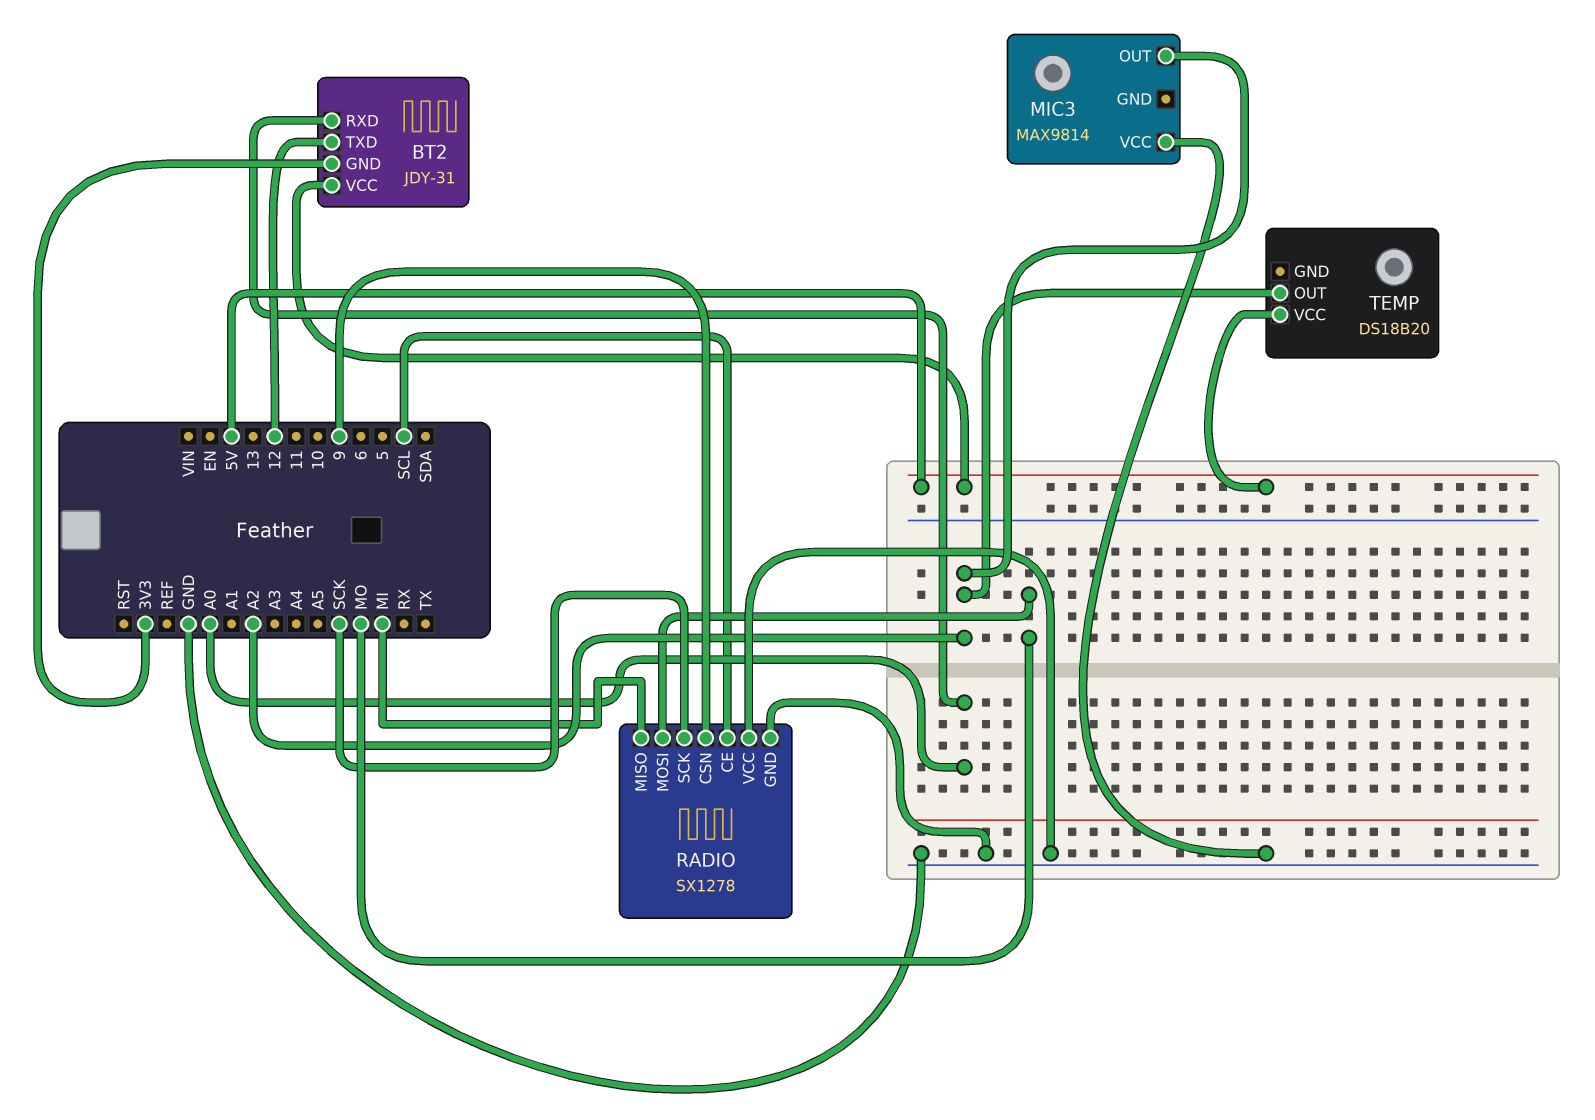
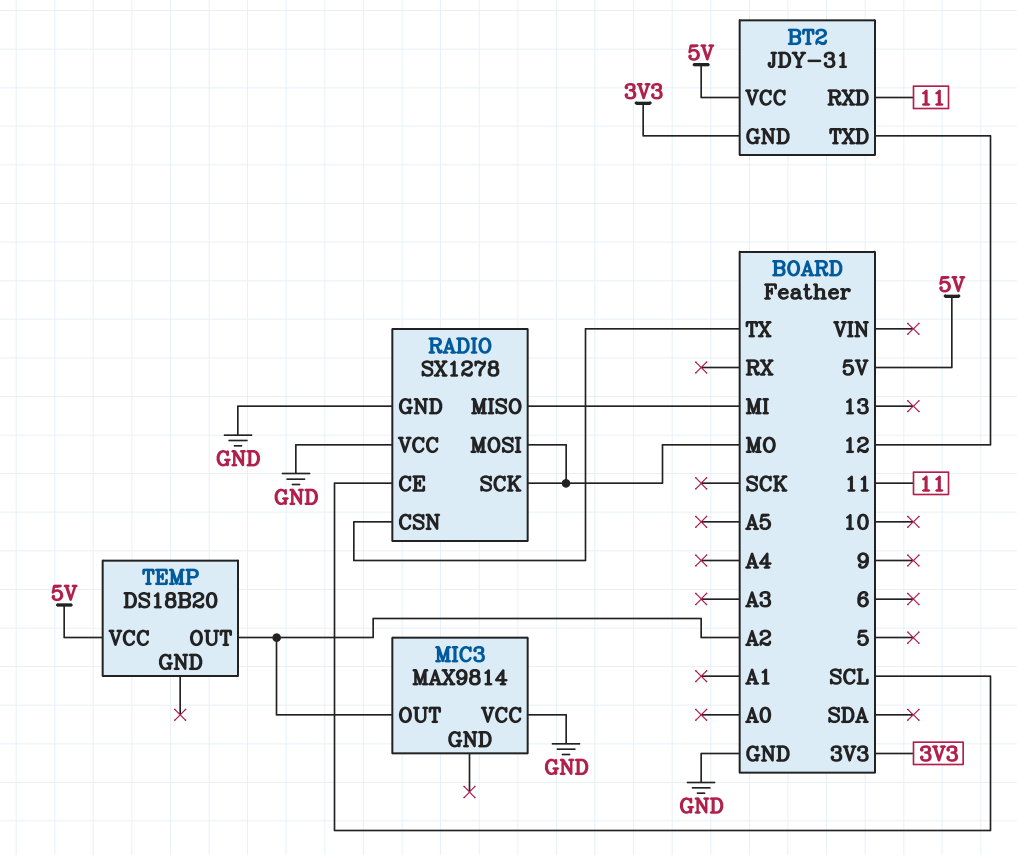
BT2 pin RXD: A0 -> 11
RADIO pin CSN: 9 -> TX
RADIO pin SCK: SCK -> MO

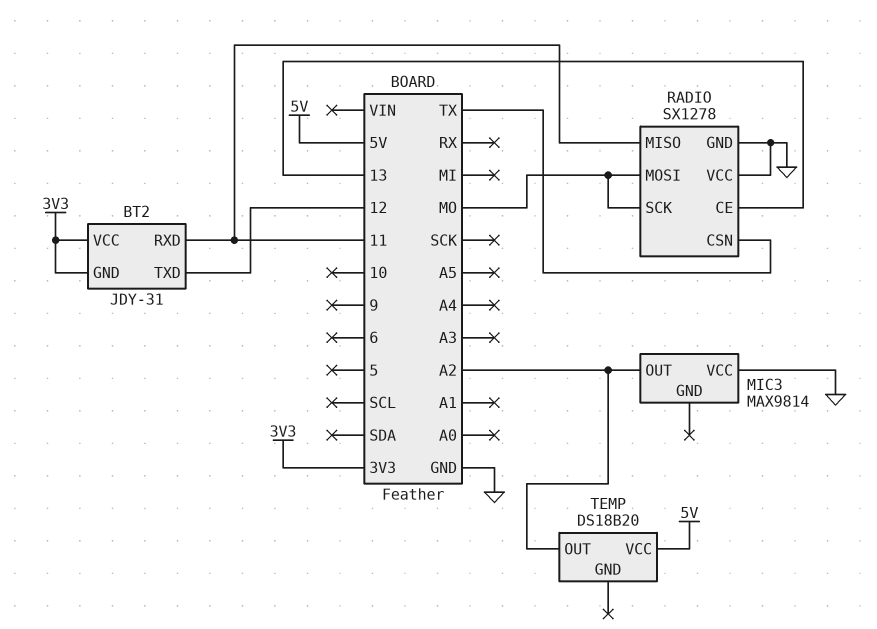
BT2 pin VCC: 5V -> 3V3
RADIO pin CE: SCL -> 13
RADIO pin MISO: MI -> 11

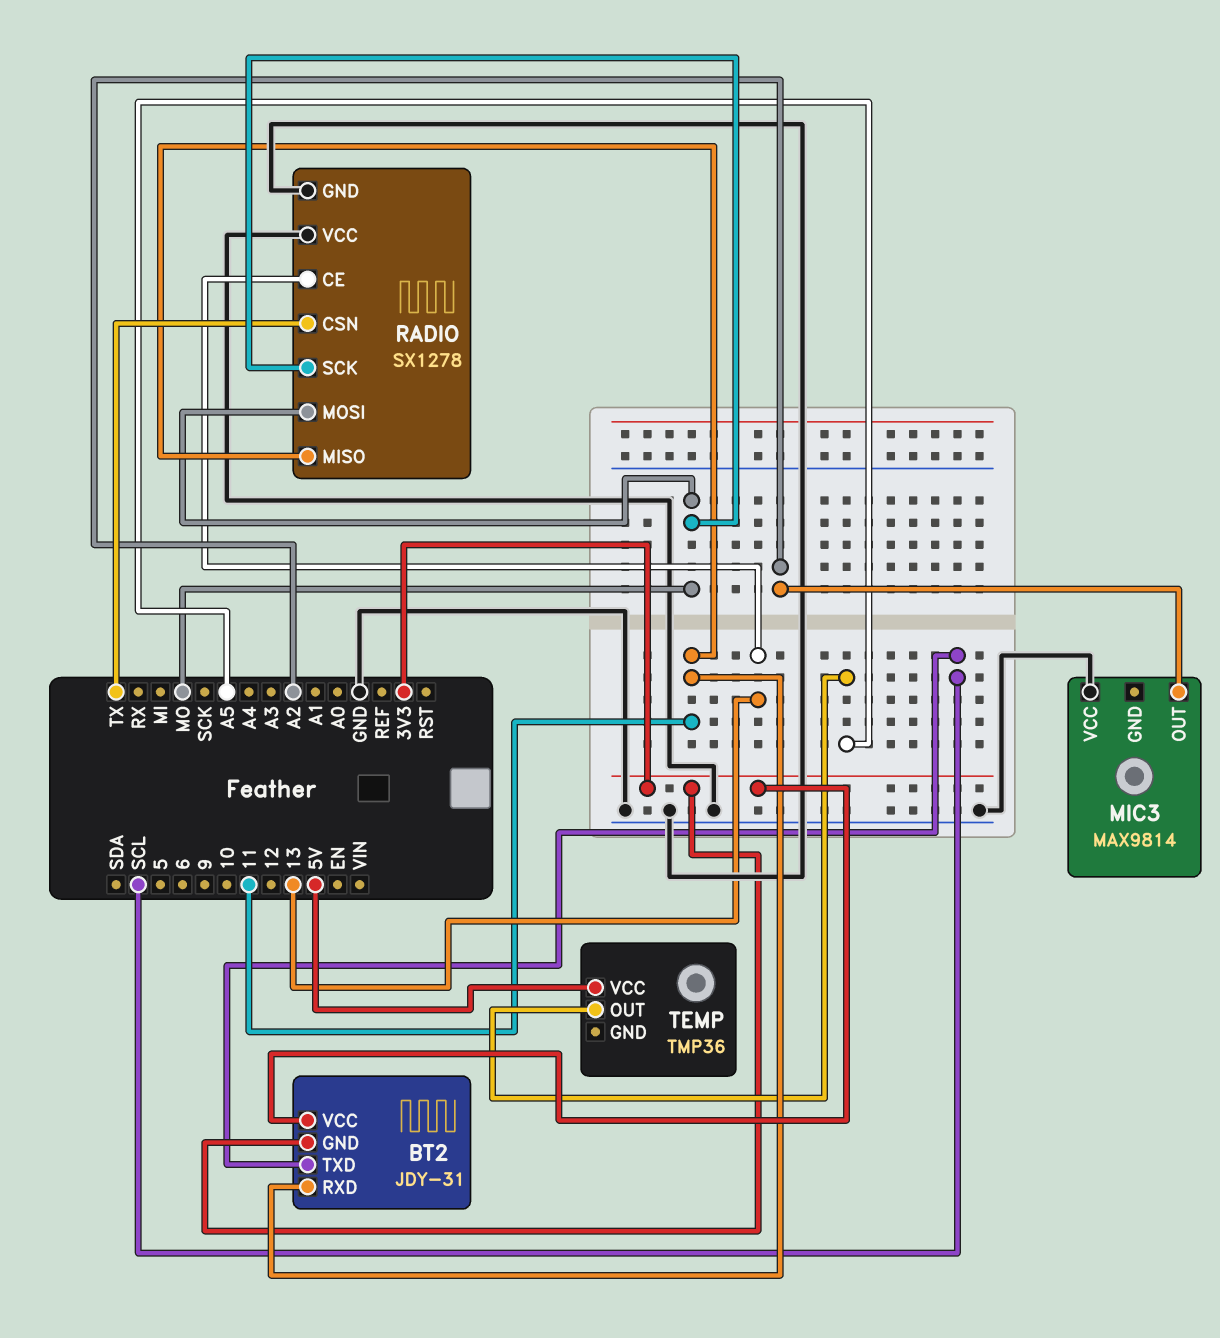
BT2 pin TXD: 12 -> SCL
TEMP: DS18B20 -> TMP36
TEMP pin OUT: A2 -> A5

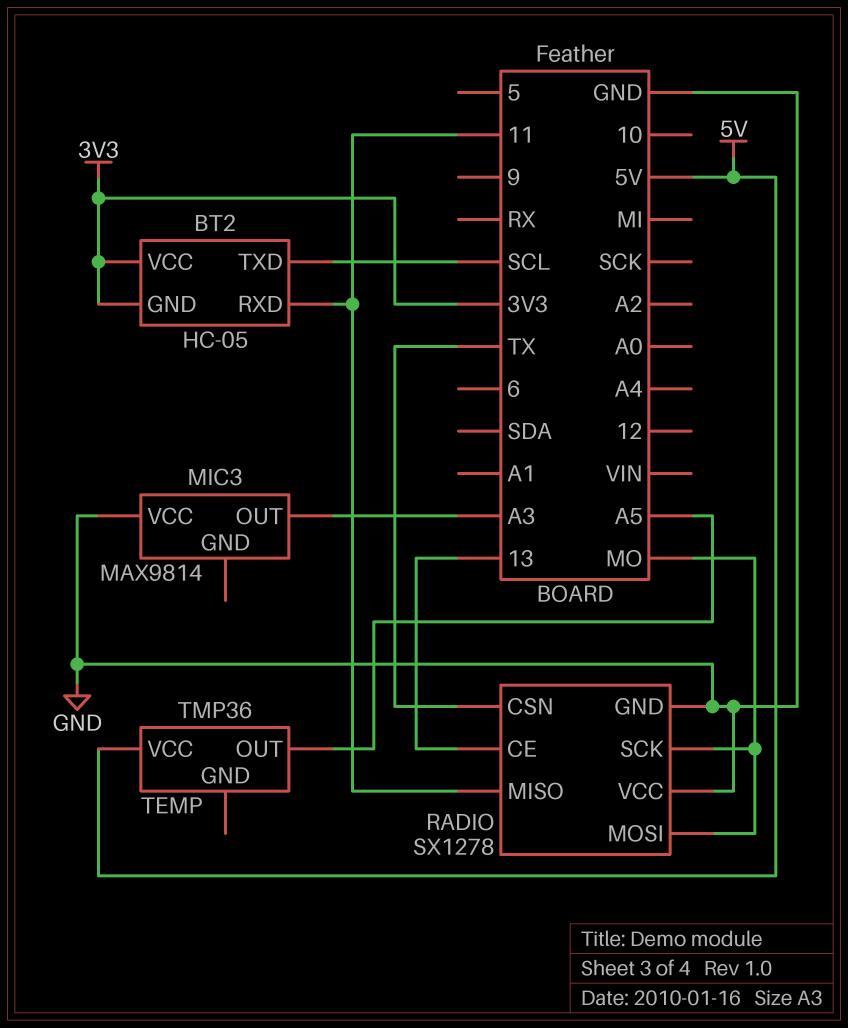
BT2: JDY-31 -> HC-05
MIC3 pin OUT: A2 -> A3

